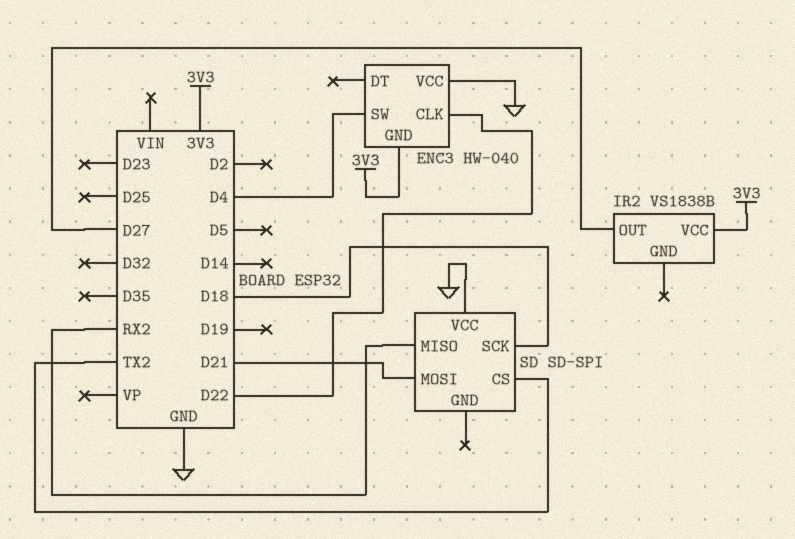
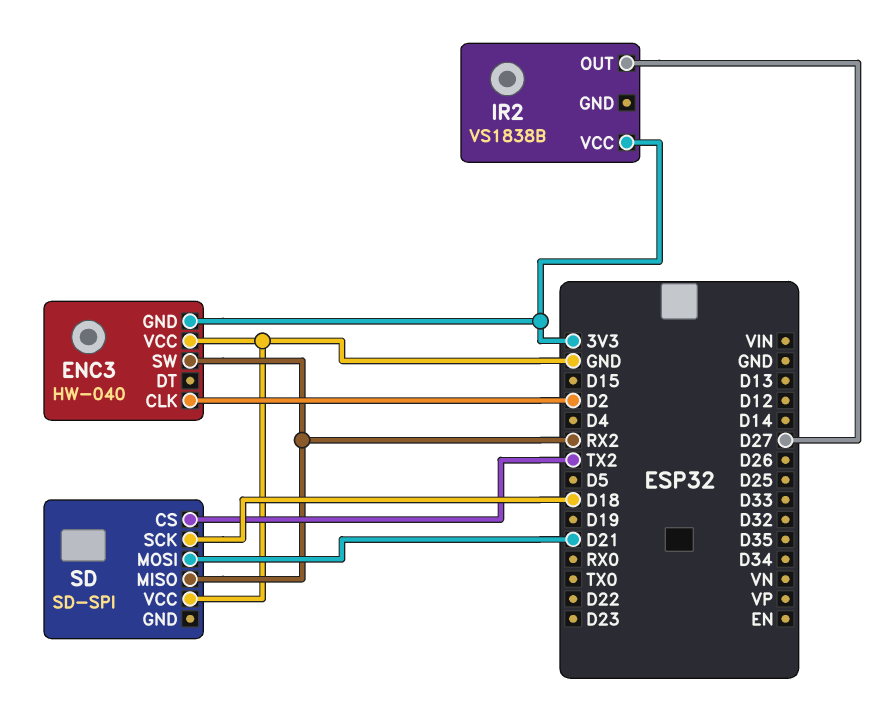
ENC3 pin CLK: D22 -> D2
ENC3 pin SW: D4 -> RX2

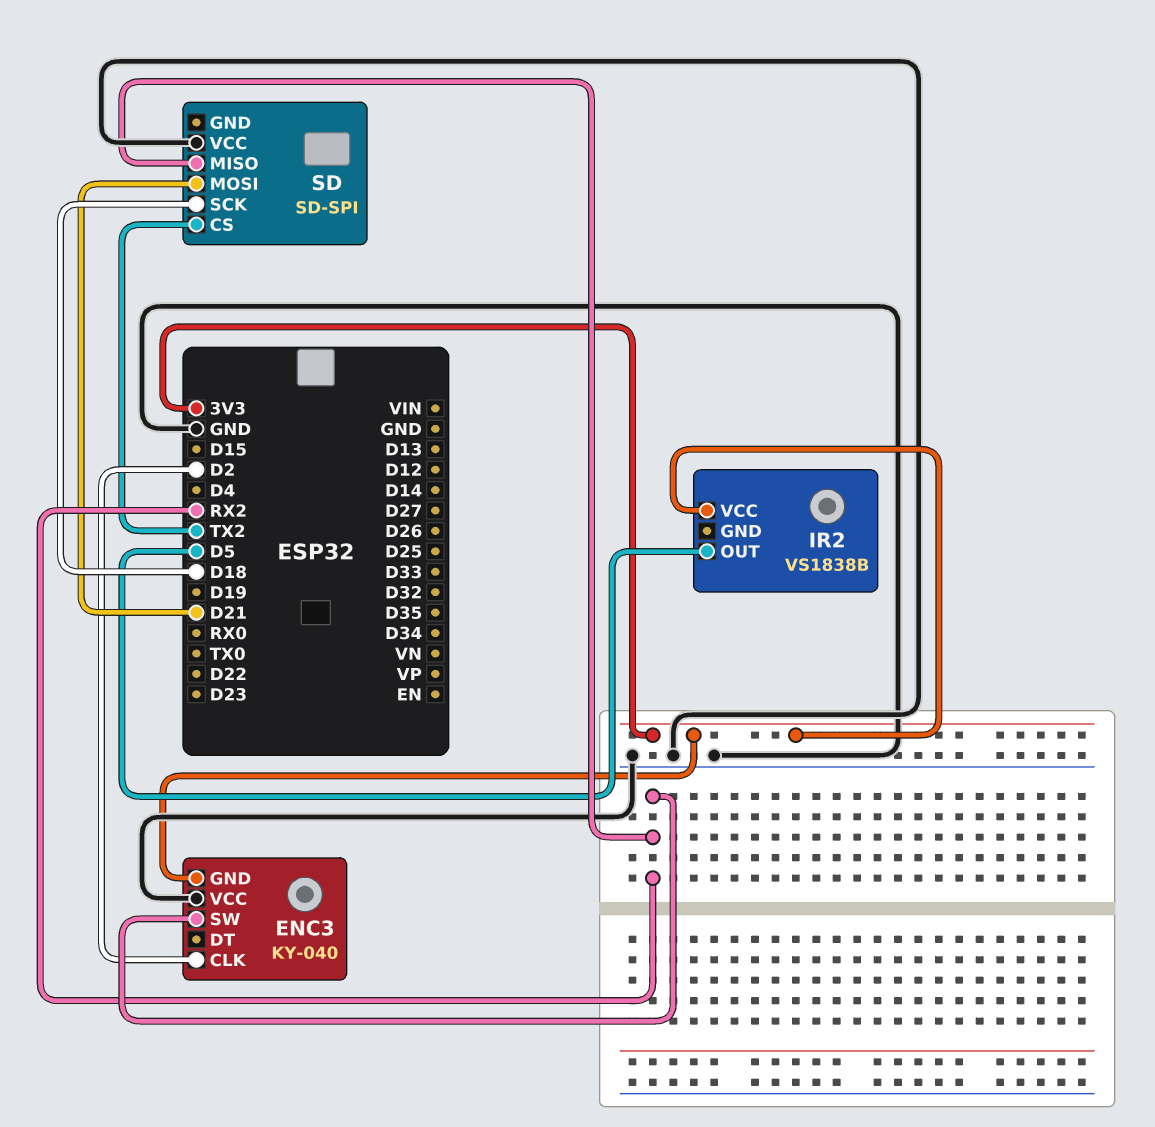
ENC3: HW-040 -> KY-040
IR2 pin OUT: D27 -> D5

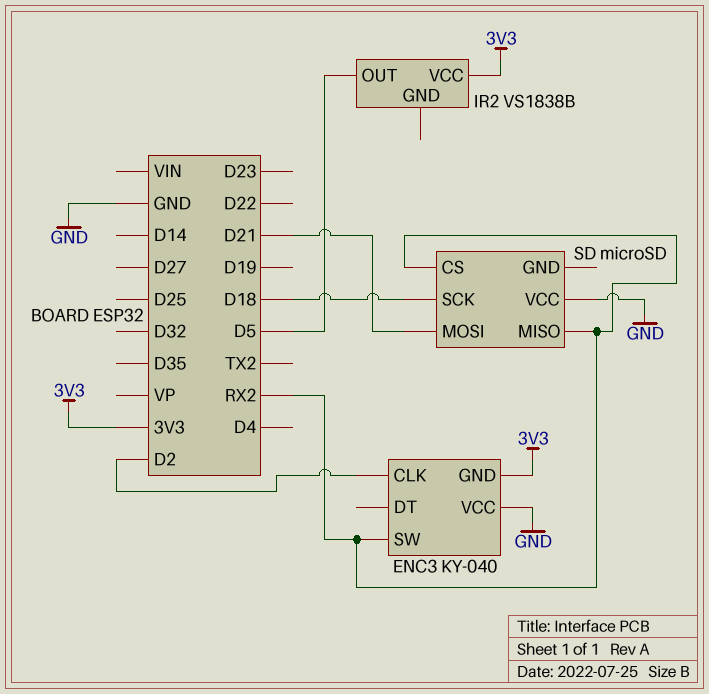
SD: SD-SPI -> microSD
SD pin CS: TX2 -> RX2

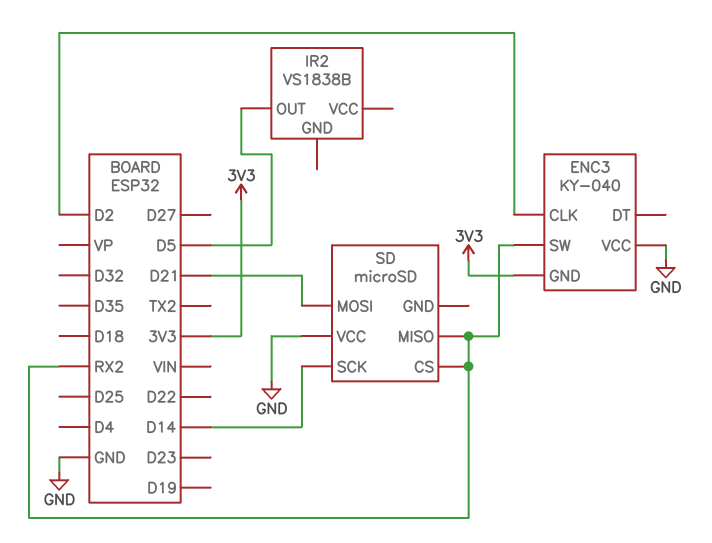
IR2 pin VCC: 3V3 -> none
SD pin SCK: D18 -> D14

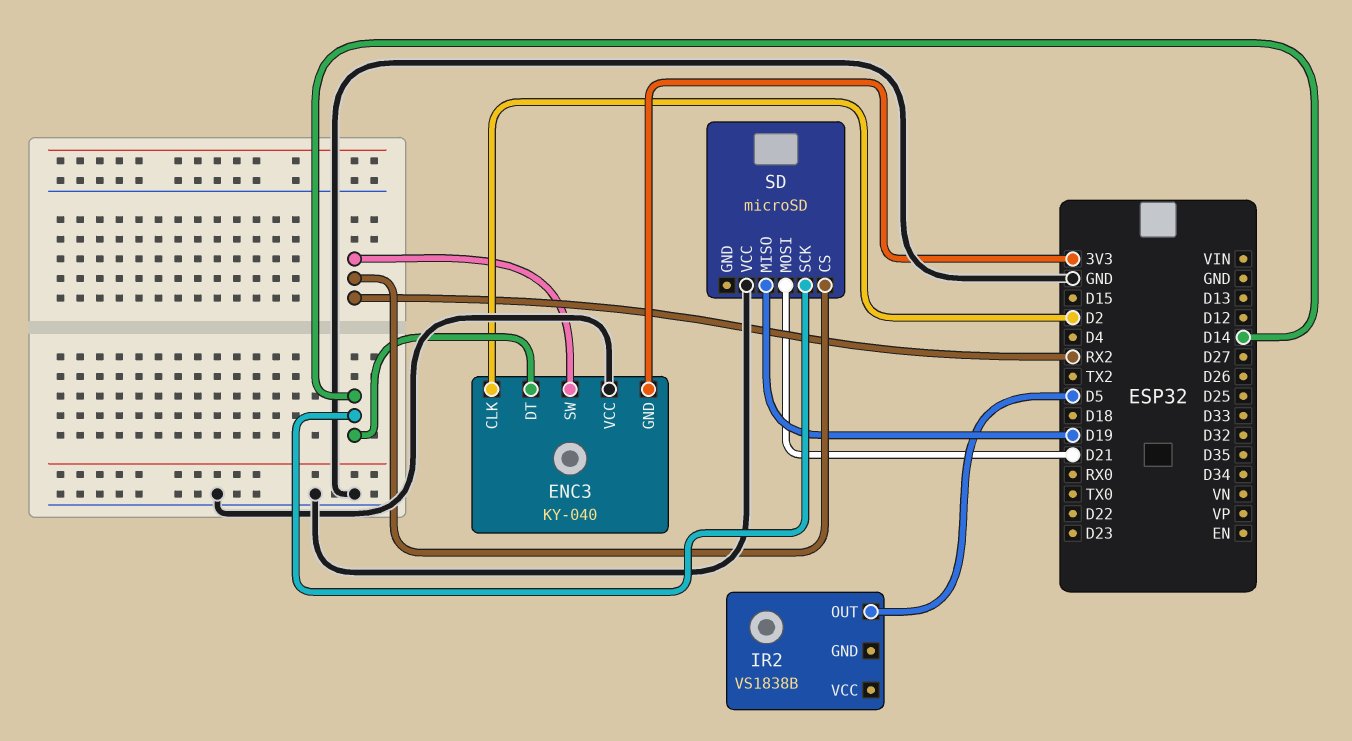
ENC3 pin DT: none -> D14
SD pin MISO: RX2 -> D19

